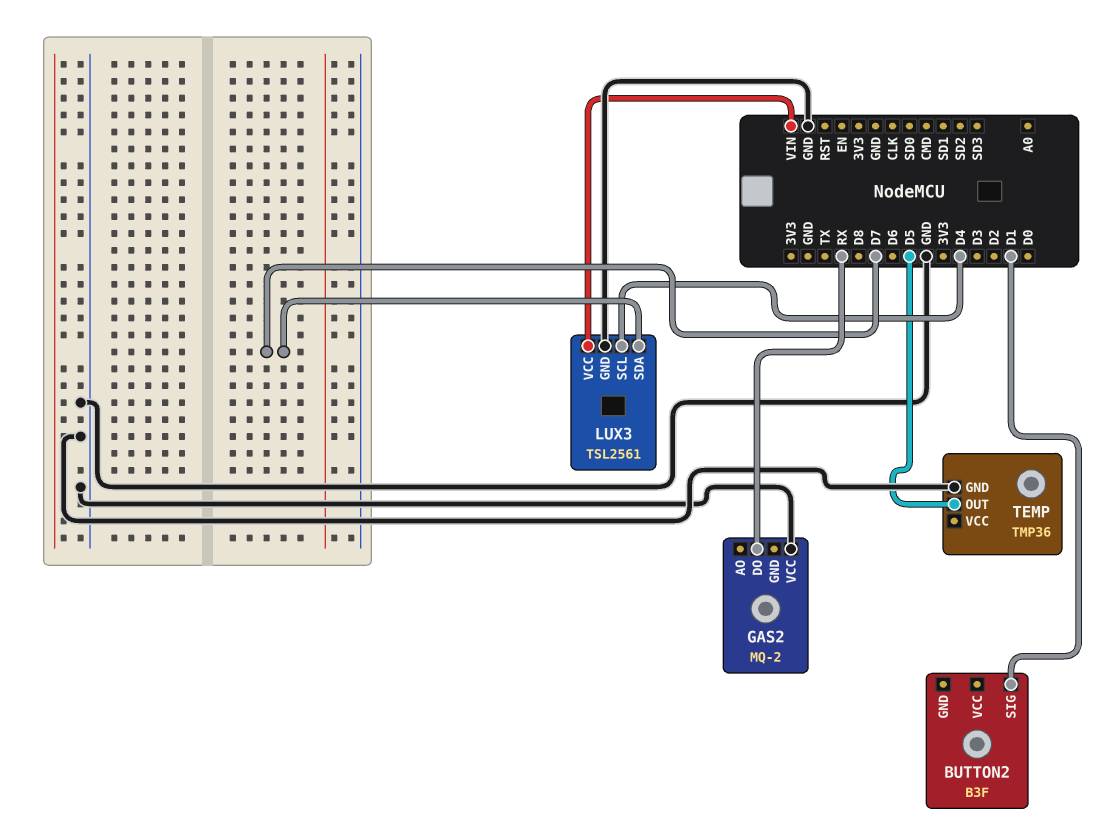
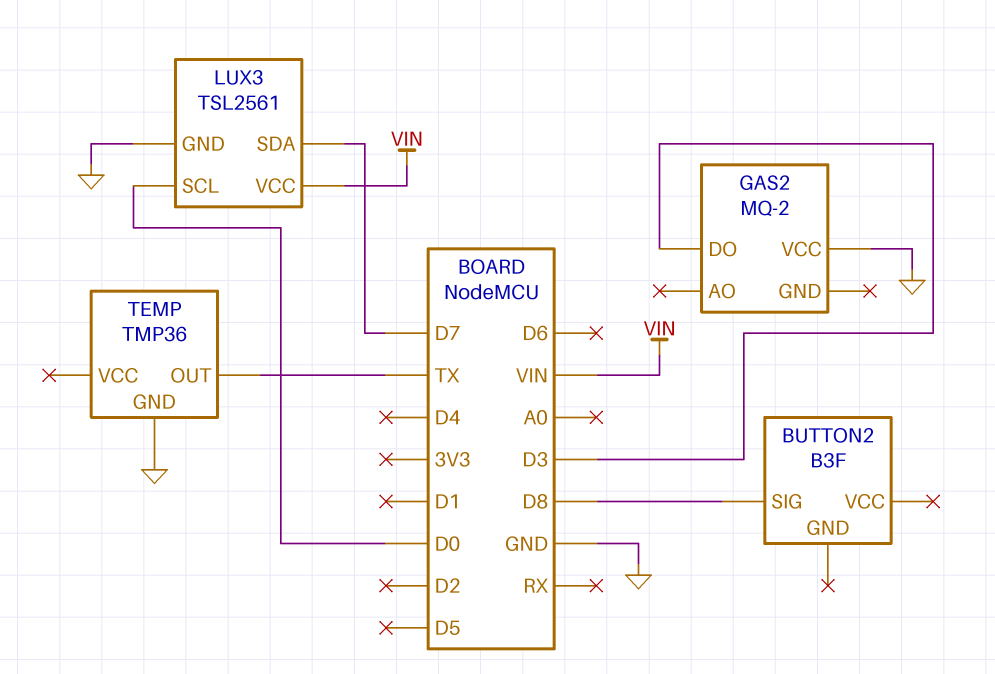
BUTTON2 pin SIG: D1 -> D8
GAS2 pin DO: RX -> D3
LUX3 pin SCL: D4 -> D0
TEMP pin OUT: D5 -> TX

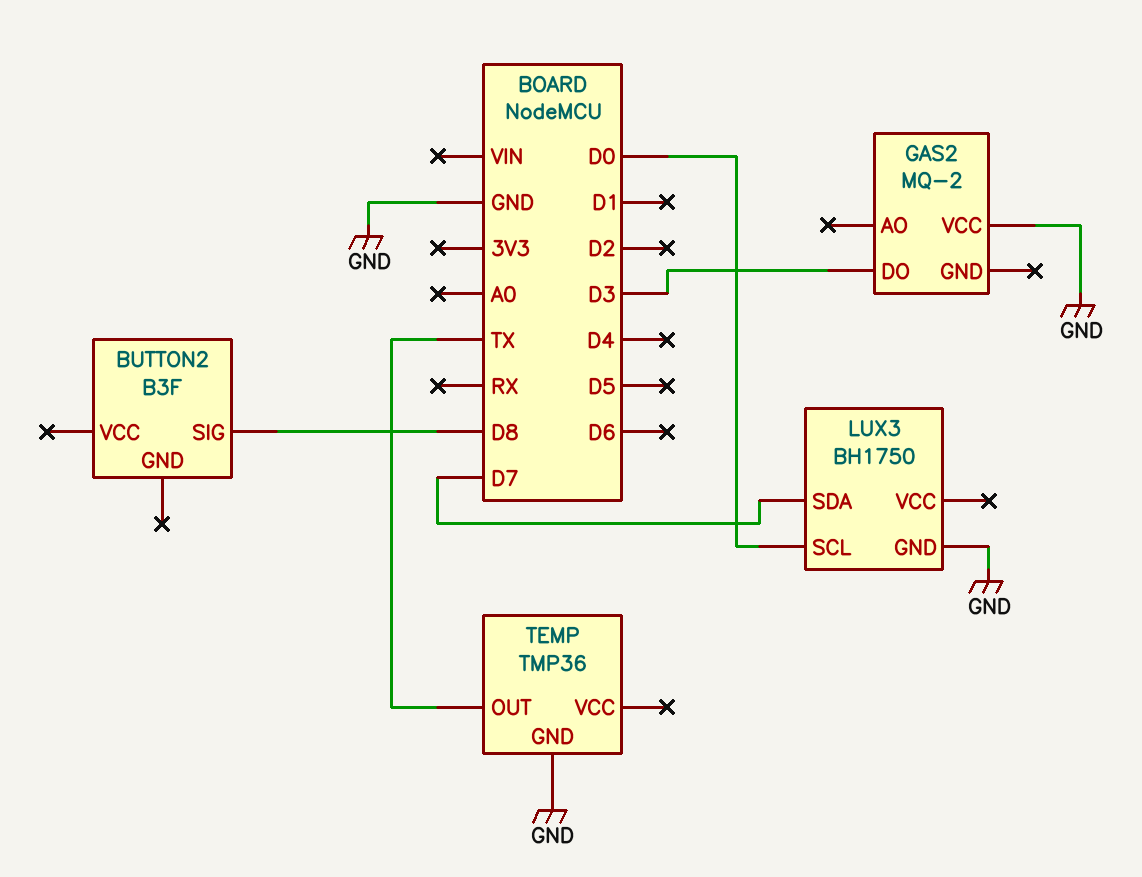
LUX3: TSL2561 -> BH1750
LUX3 pin VCC: VIN -> none

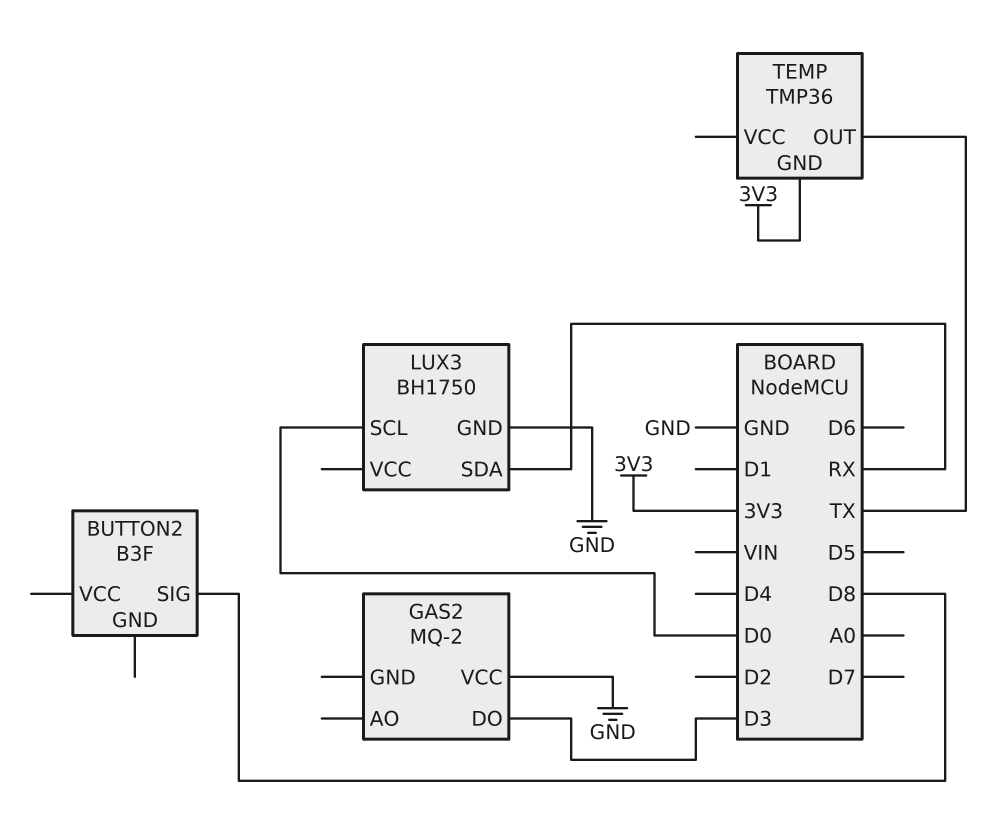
LUX3 pin SDA: D7 -> RX
TEMP pin GND: GND -> 3V3

